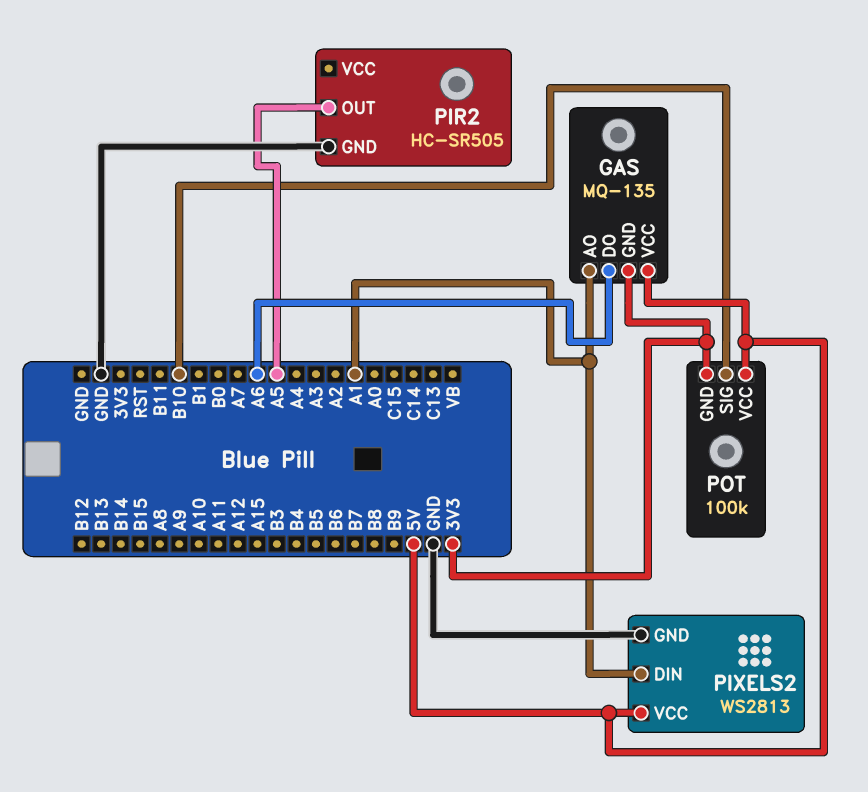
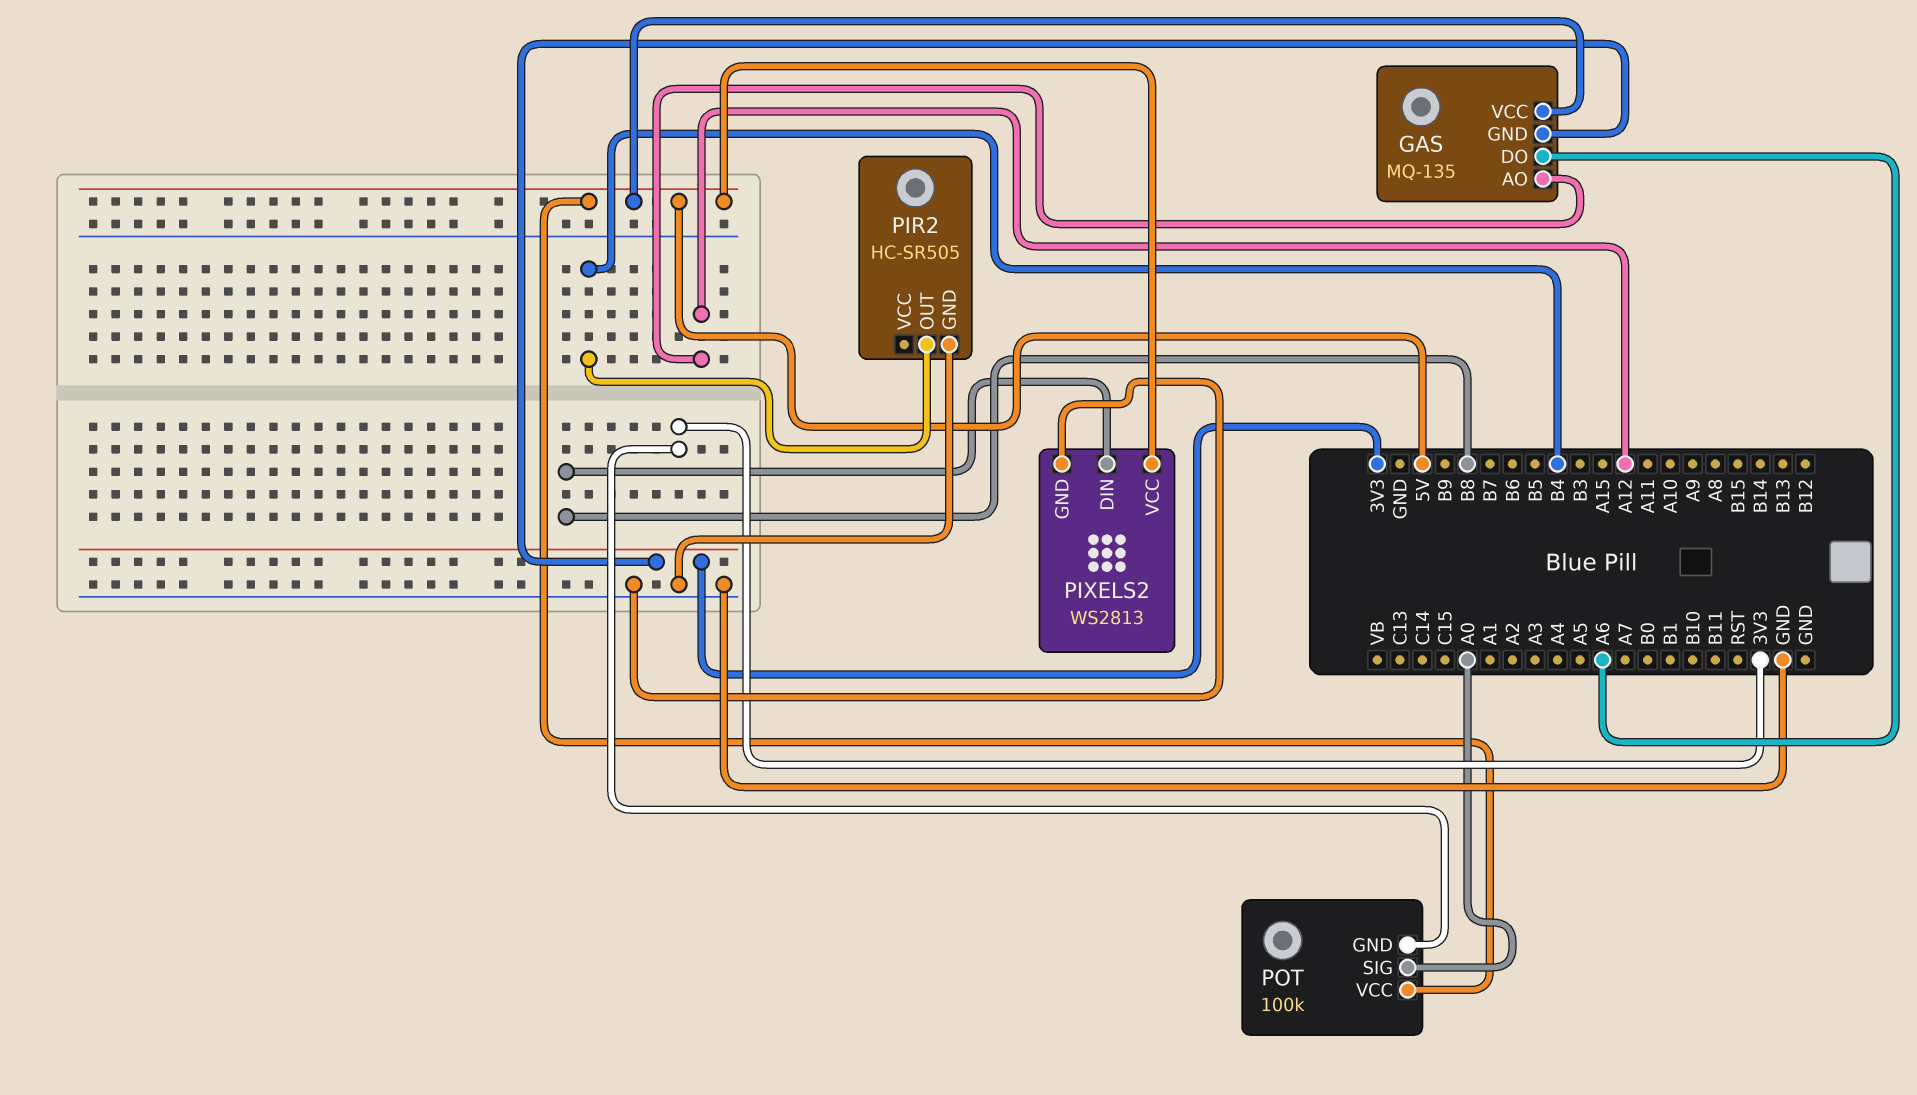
GAS pin AO: A1 -> A12
PIR2 pin OUT: A5 -> B4
PIXELS2 pin DIN: A1 -> B8
POT pin SIG: B10 -> A0

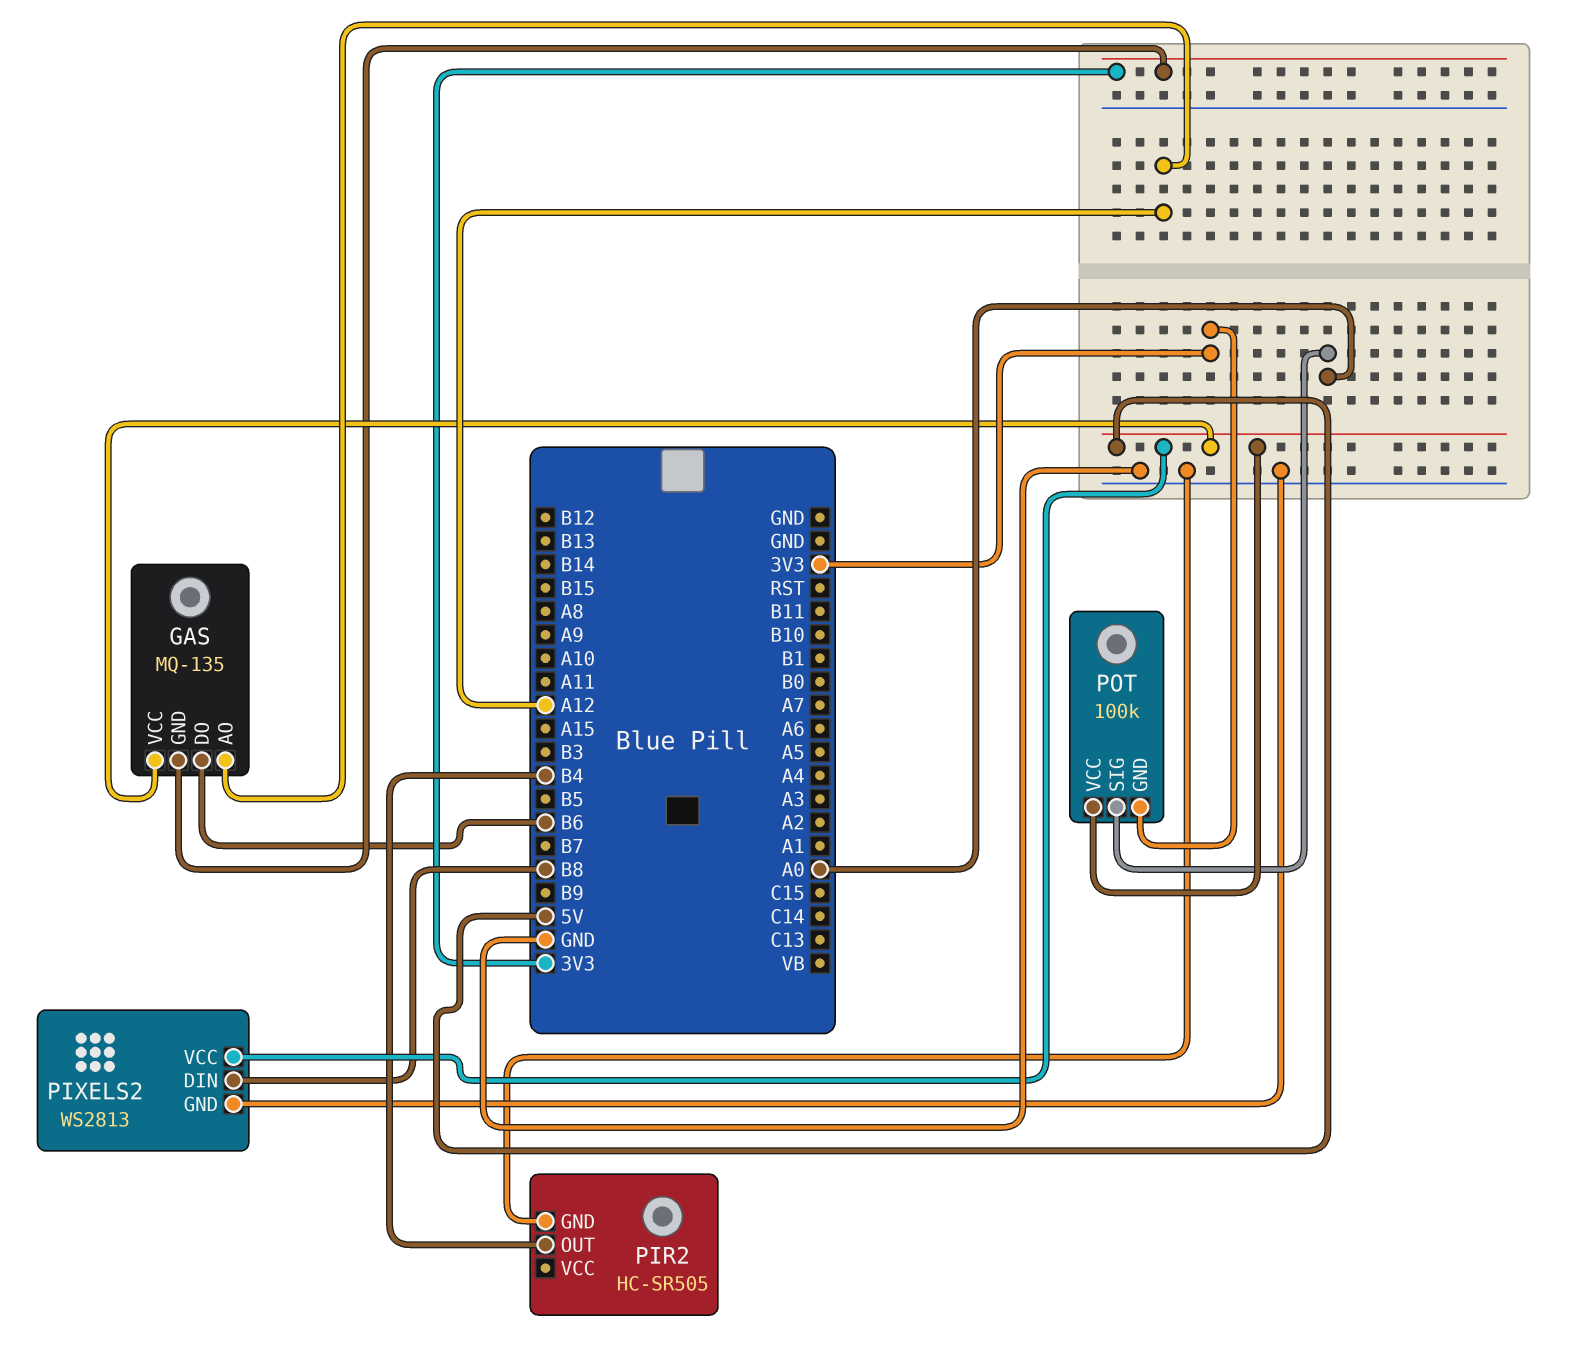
GAS pin DO: A6 -> B6

